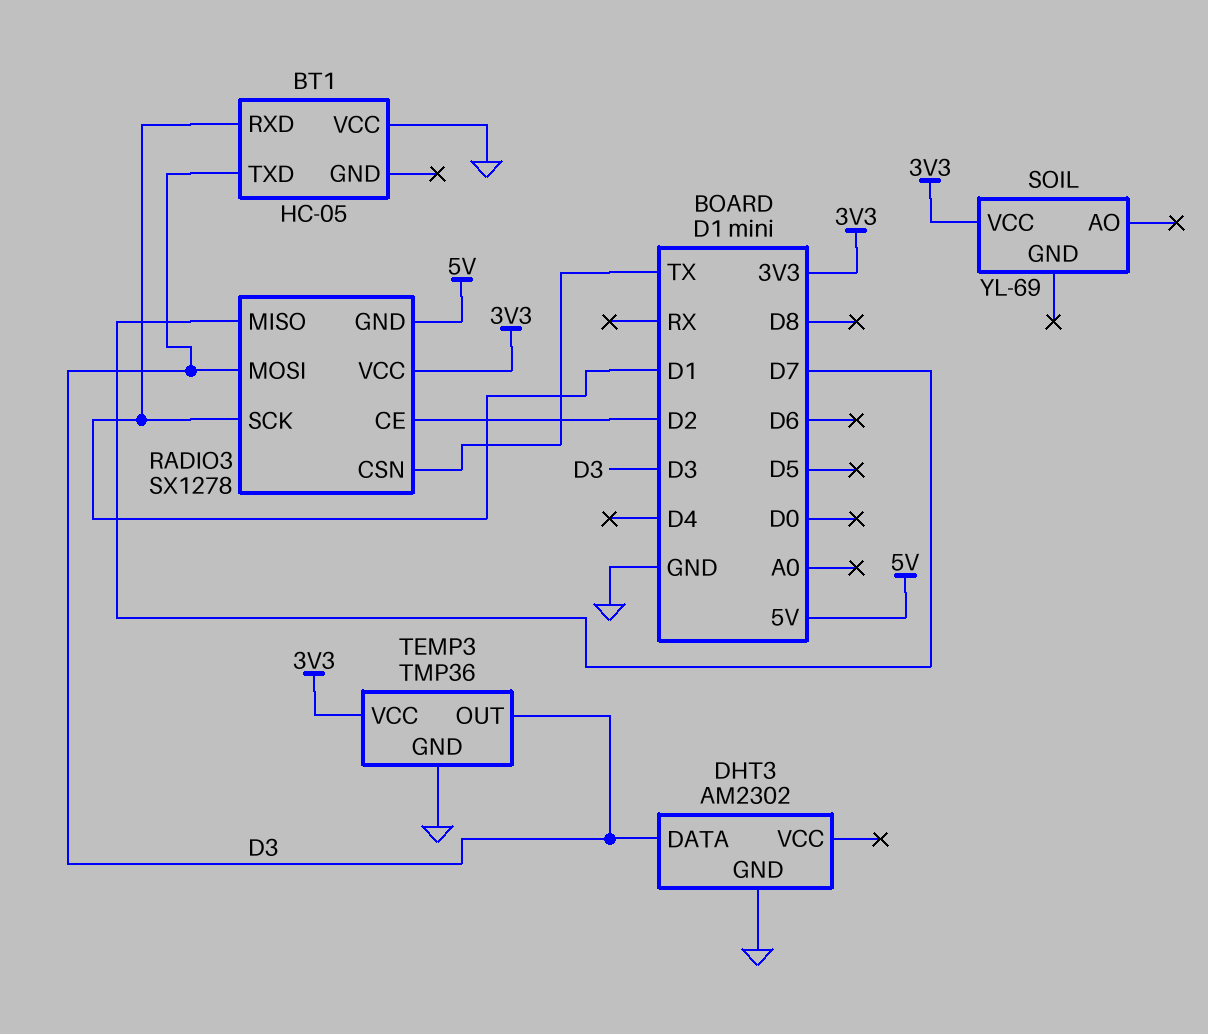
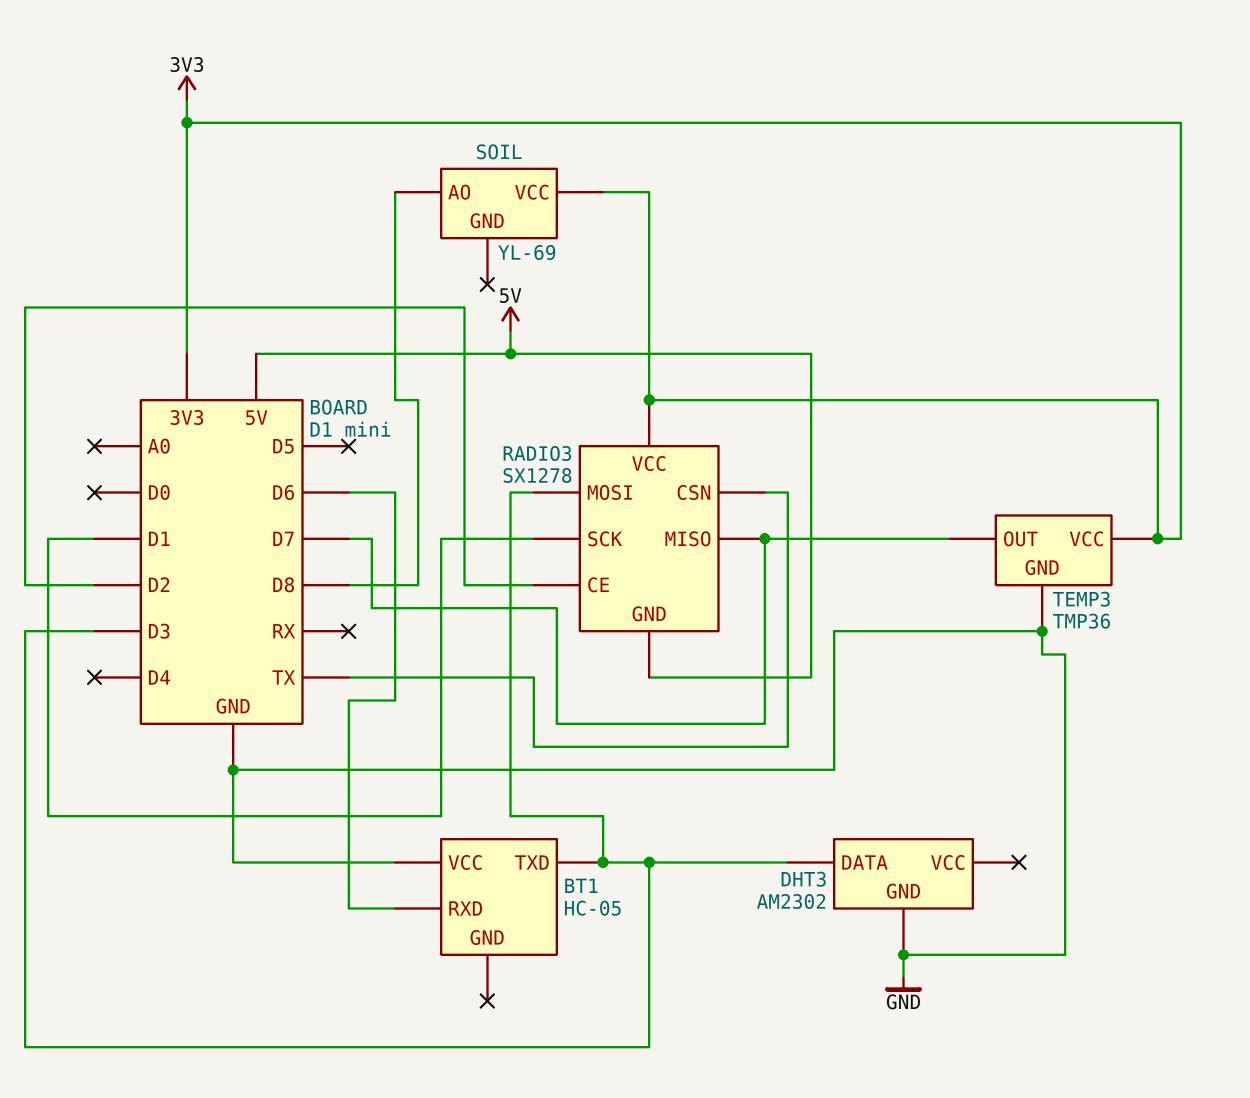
BT1 pin RXD: D1 -> D6
SOIL pin AO: none -> D8
TEMP3 pin OUT: D3 -> D7

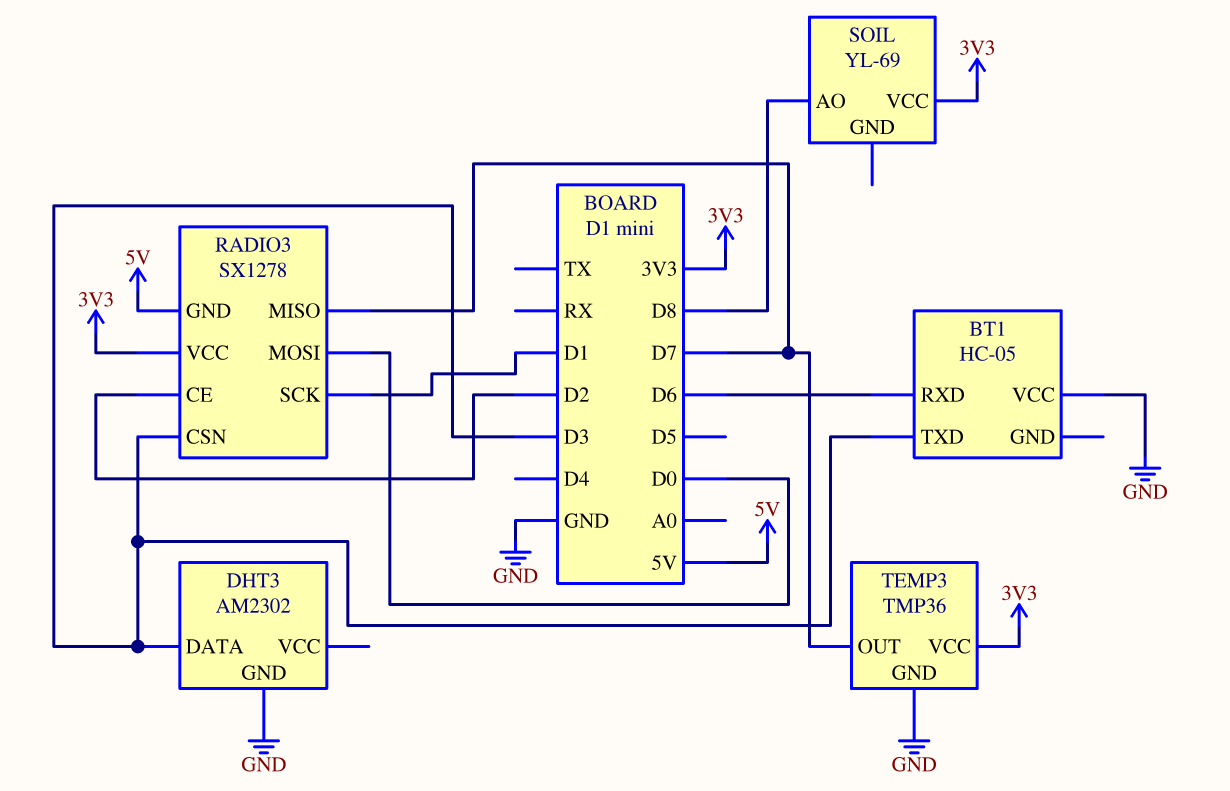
RADIO3 pin CSN: TX -> D3
RADIO3 pin MOSI: D3 -> D0

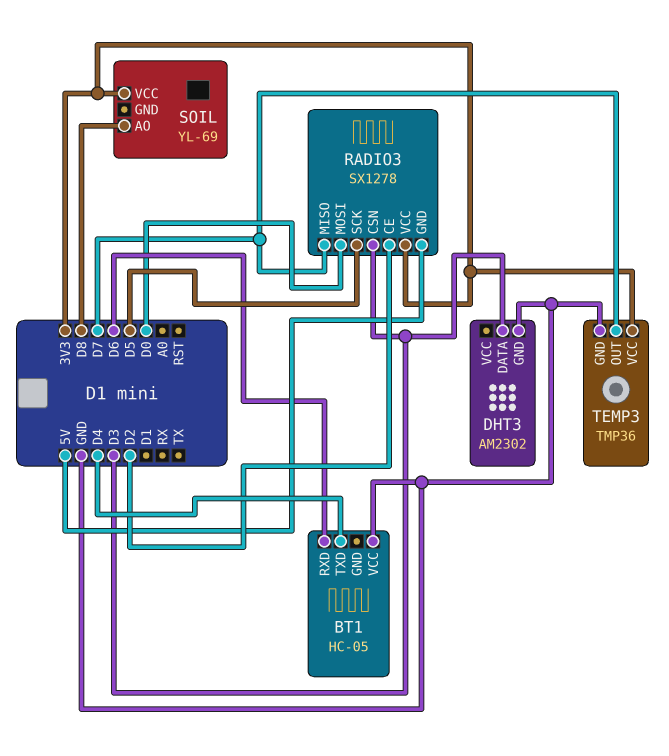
BT1 pin TXD: D3 -> D4
RADIO3 pin SCK: D1 -> D5

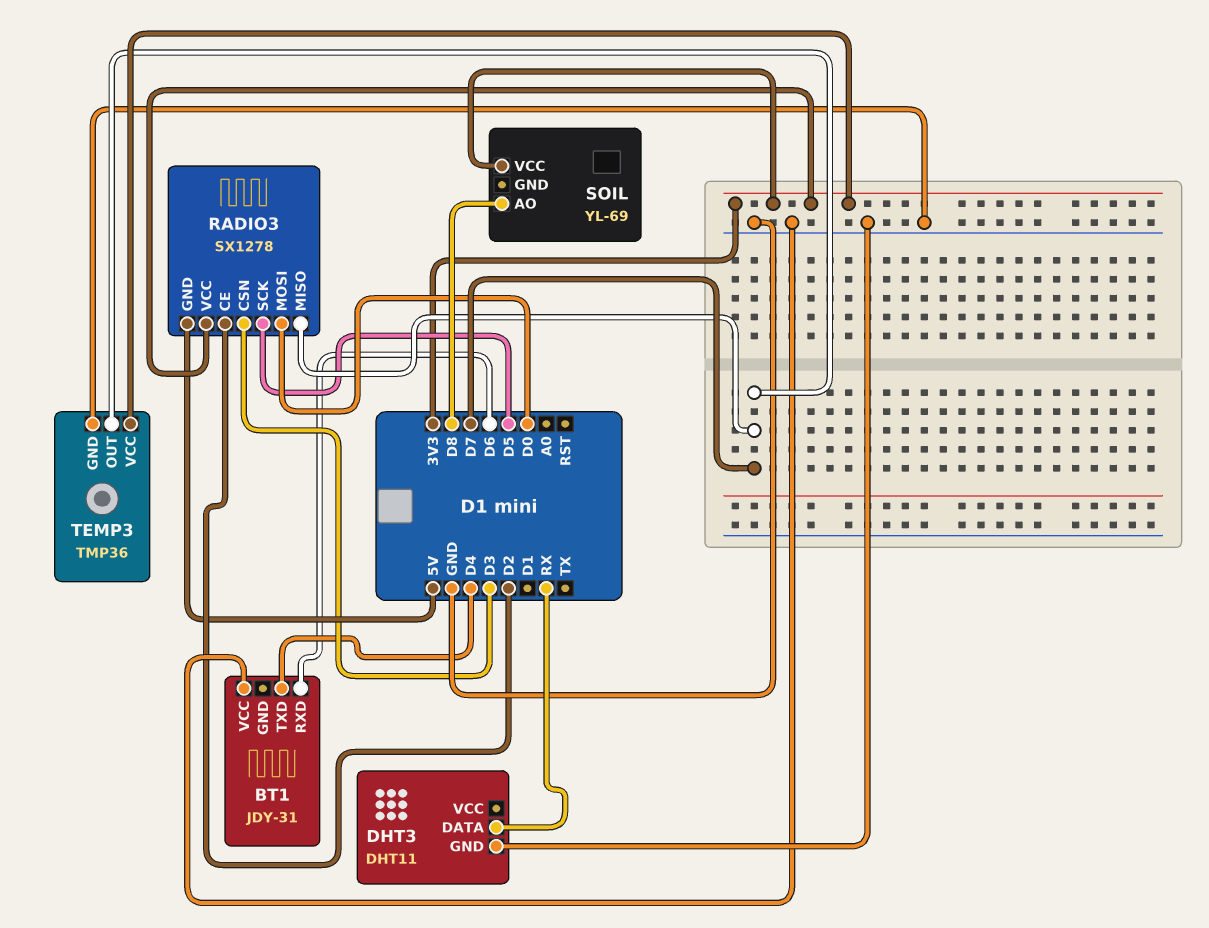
BT1: HC-05 -> JDY-31
DHT3: AM2302 -> DHT11
DHT3 pin DATA: D3 -> RX

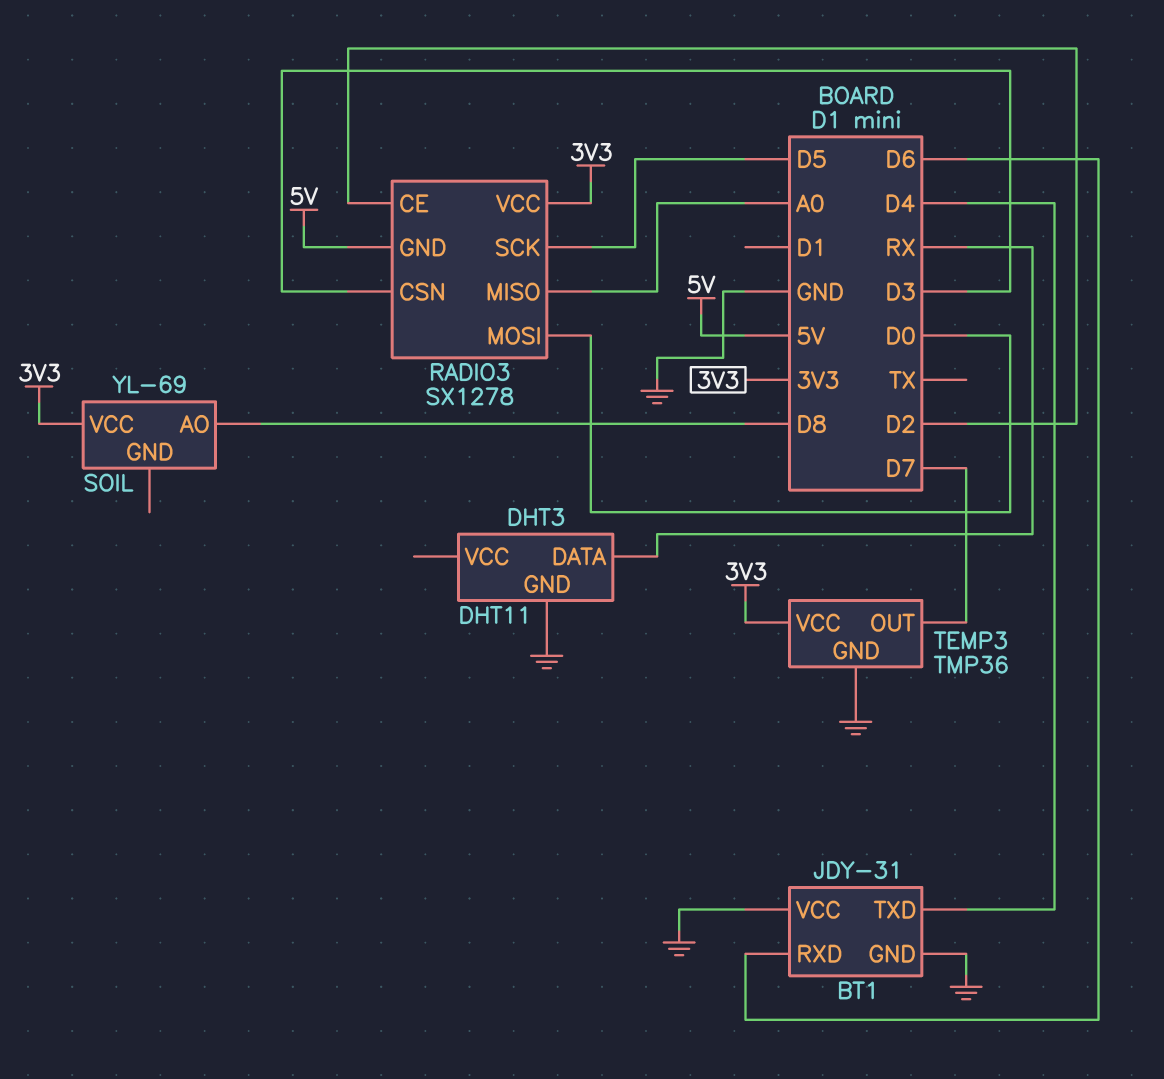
BT1 pin GND: none -> GND
RADIO3 pin MISO: D7 -> A0

